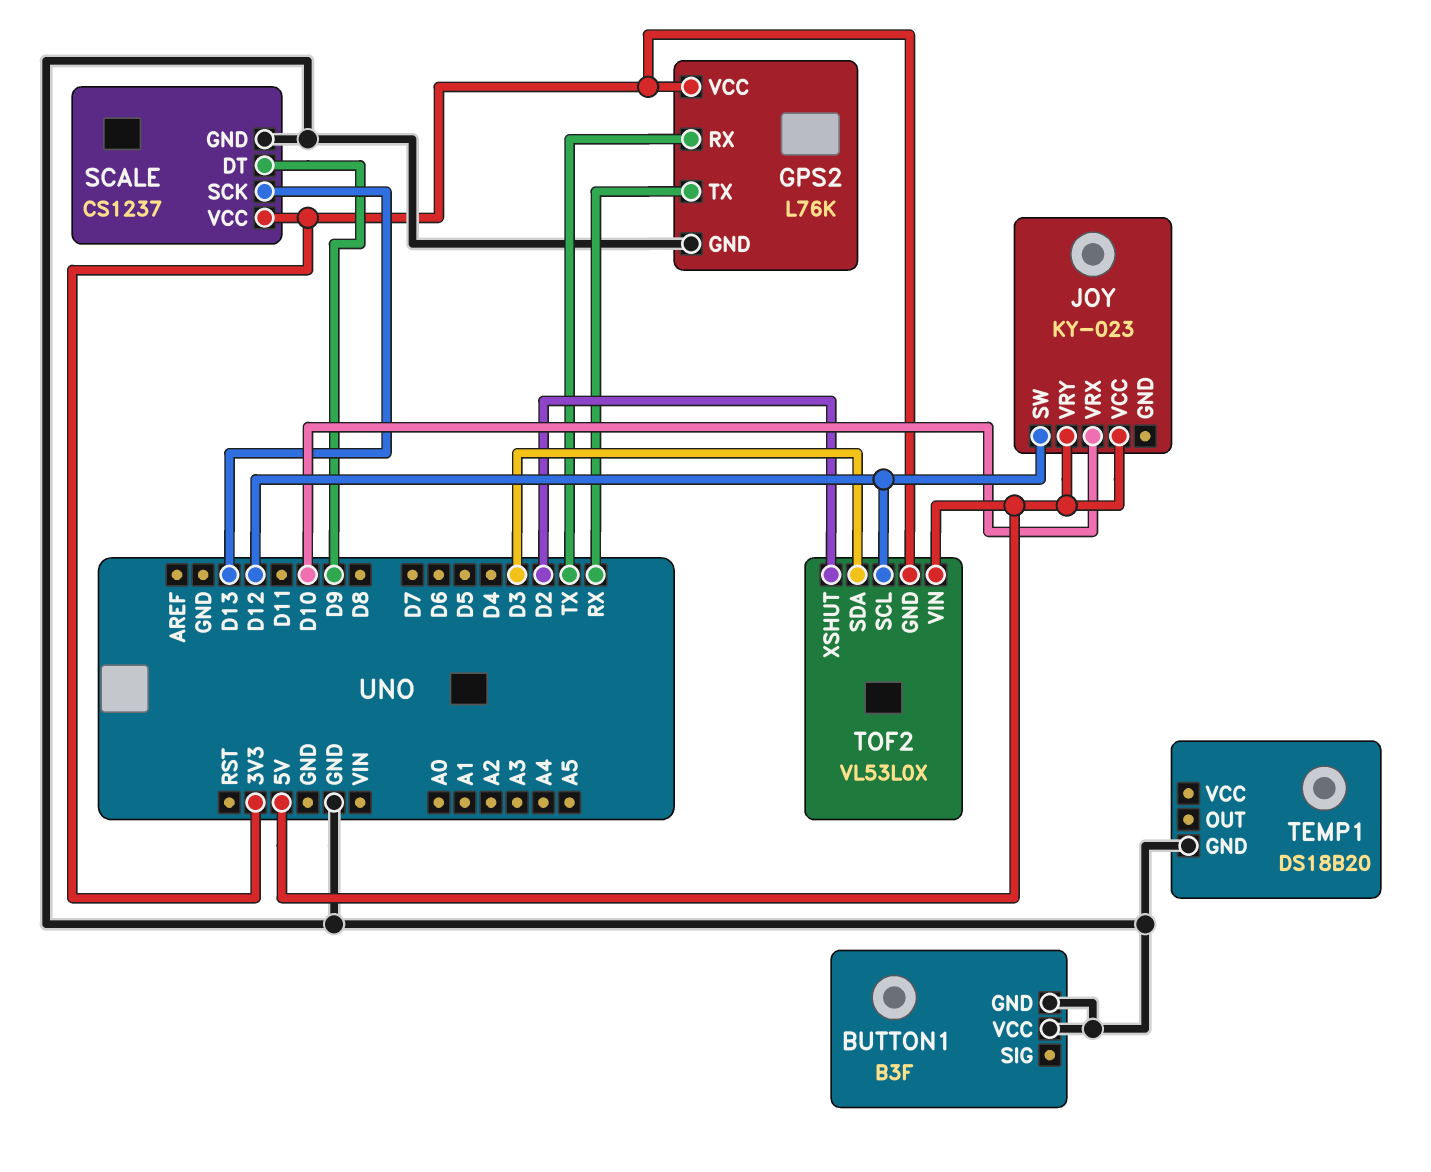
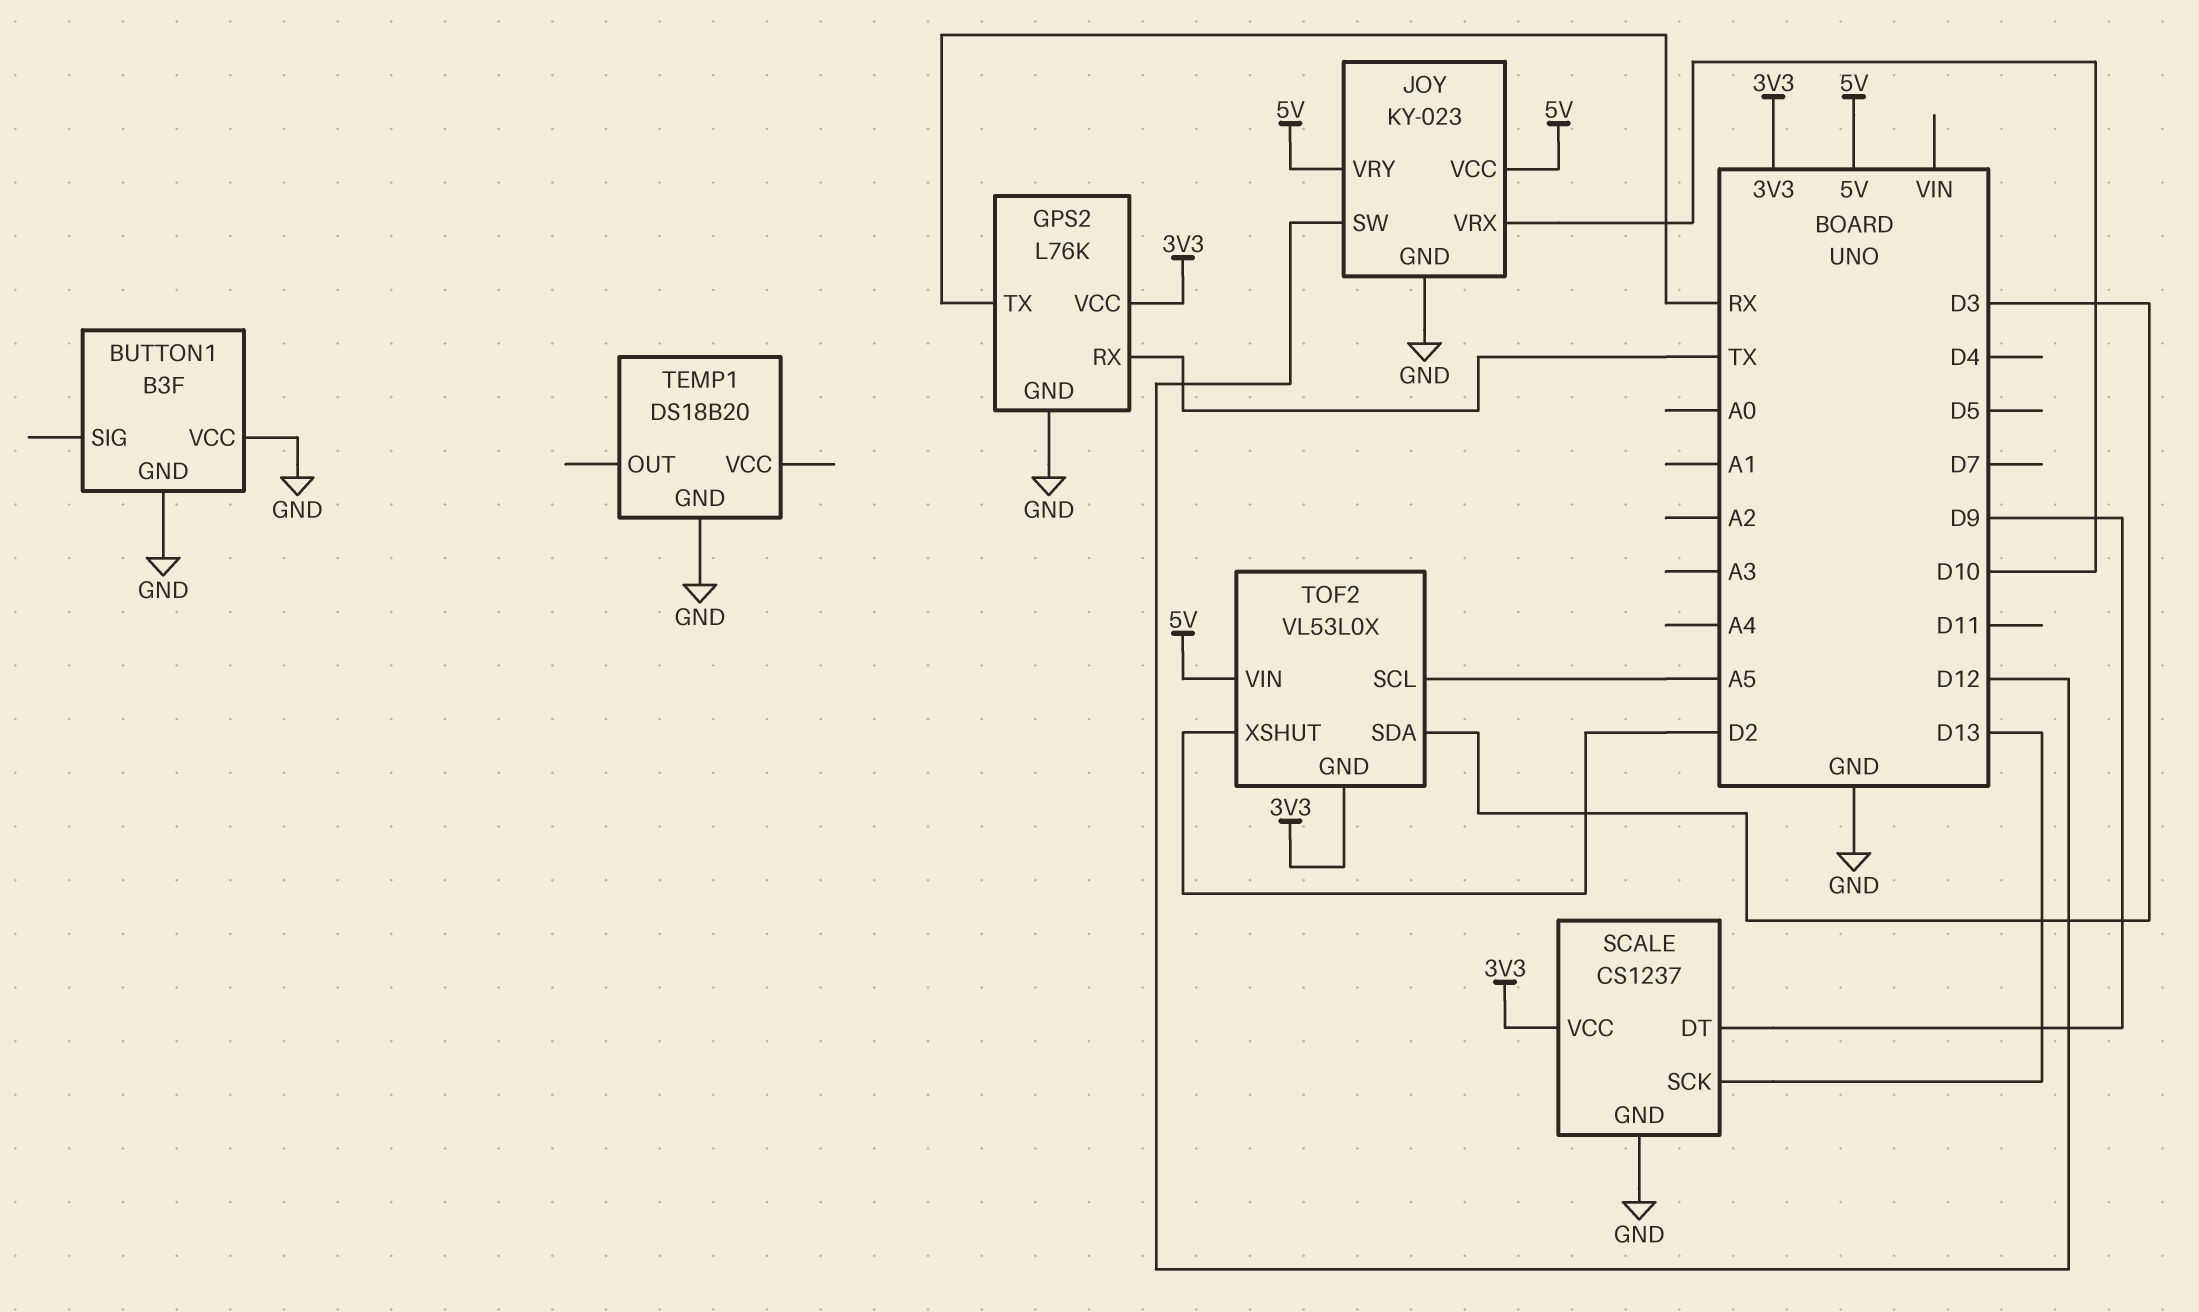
JOY pin GND: none -> GND
TOF2 pin SCL: D12 -> A5

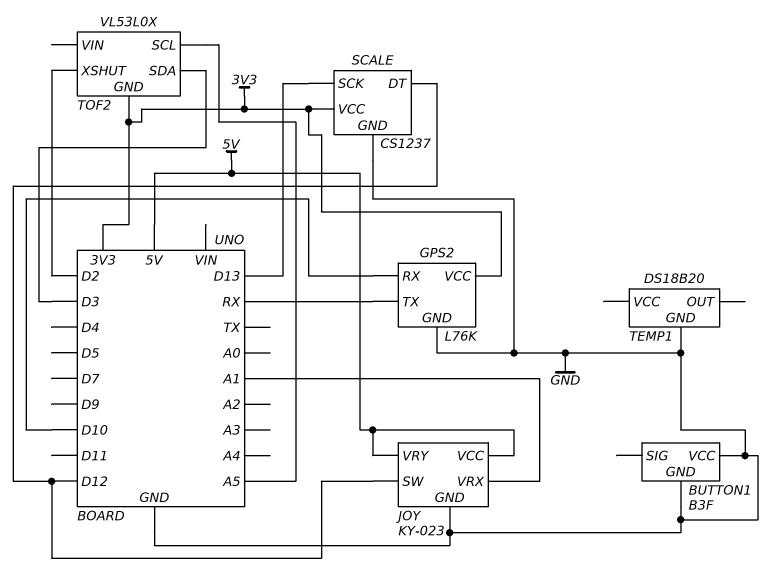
GPS2 pin RX: TX -> D10
JOY pin VRX: D10 -> A1
SCALE pin DT: D9 -> D12
TOF2 pin VIN: 5V -> none

